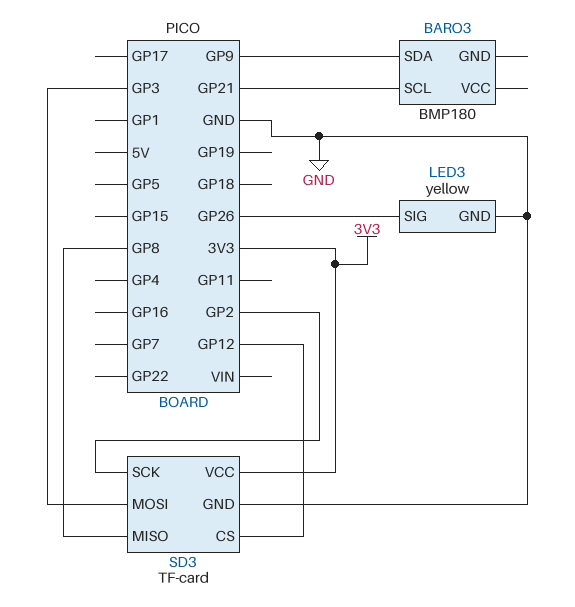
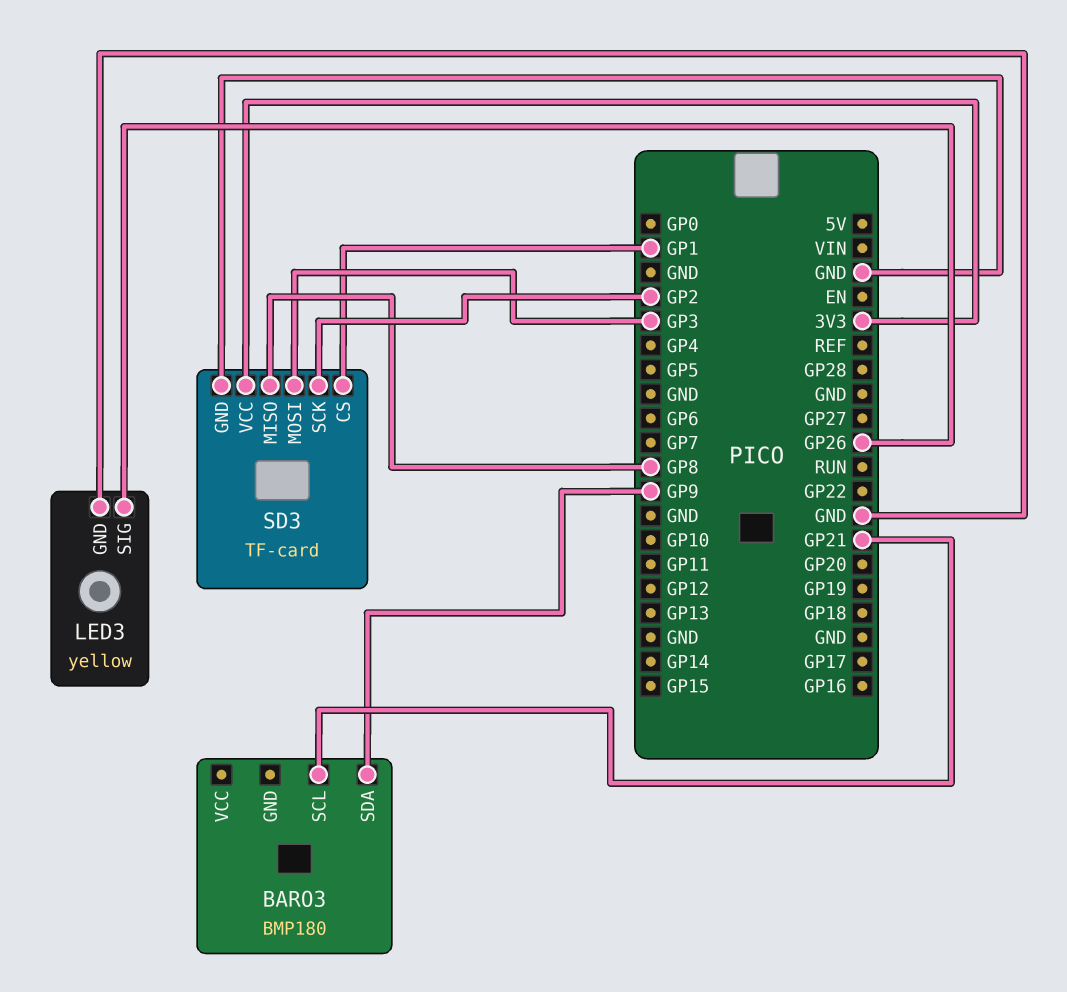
SD3 pin CS: GP12 -> GP1

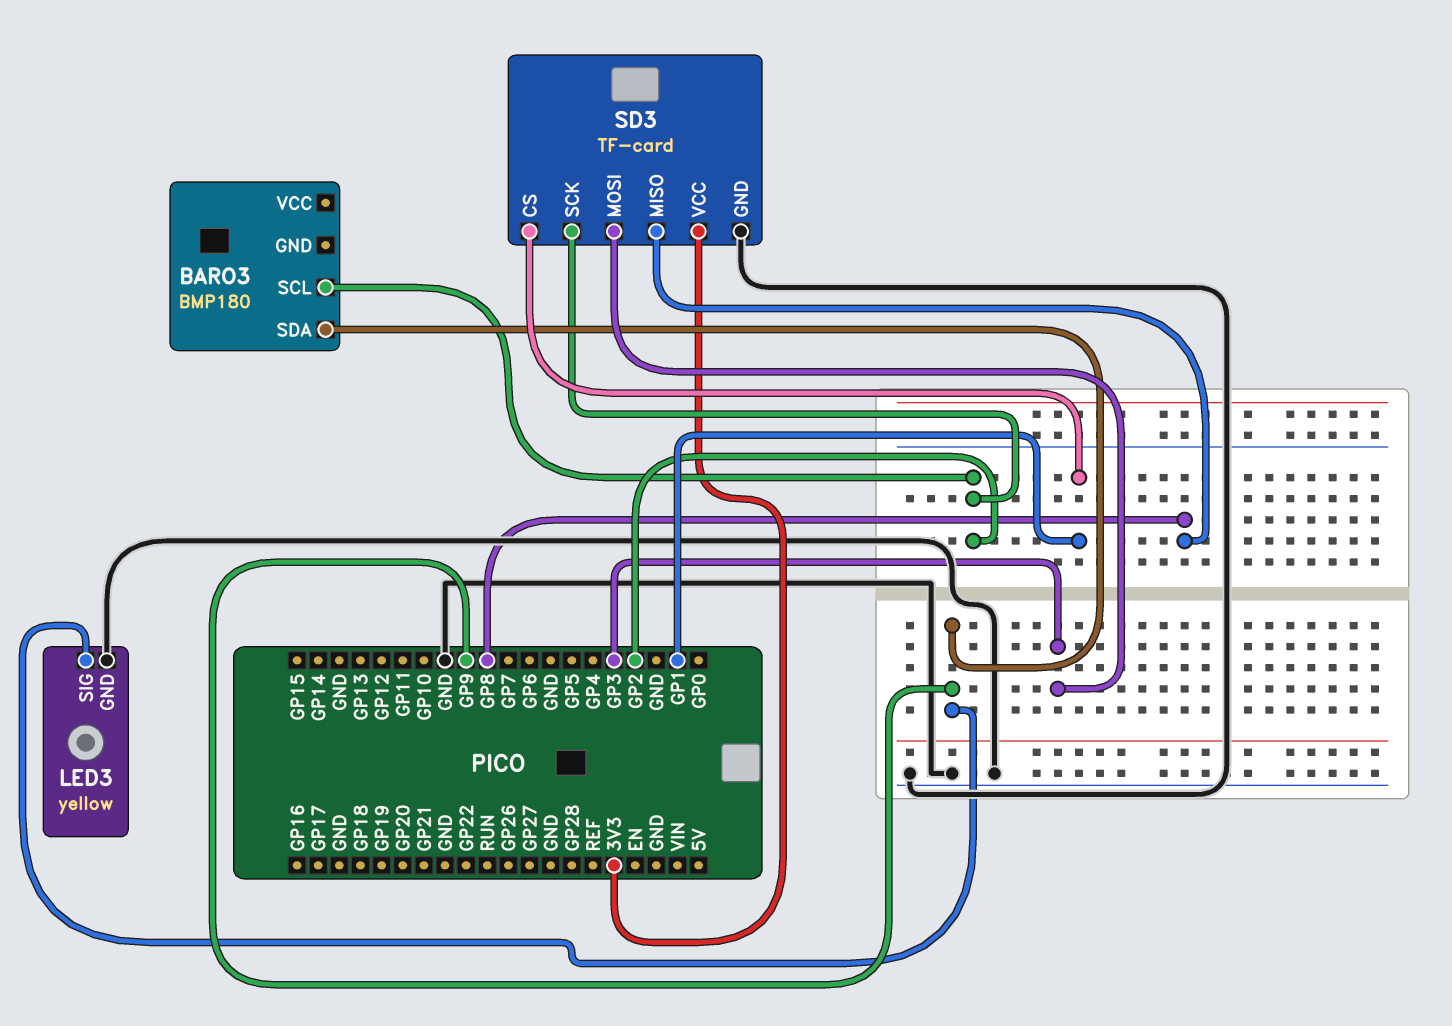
BARO3 pin SCL: GP21 -> GP2
LED3 pin SIG: GP26 -> GP9

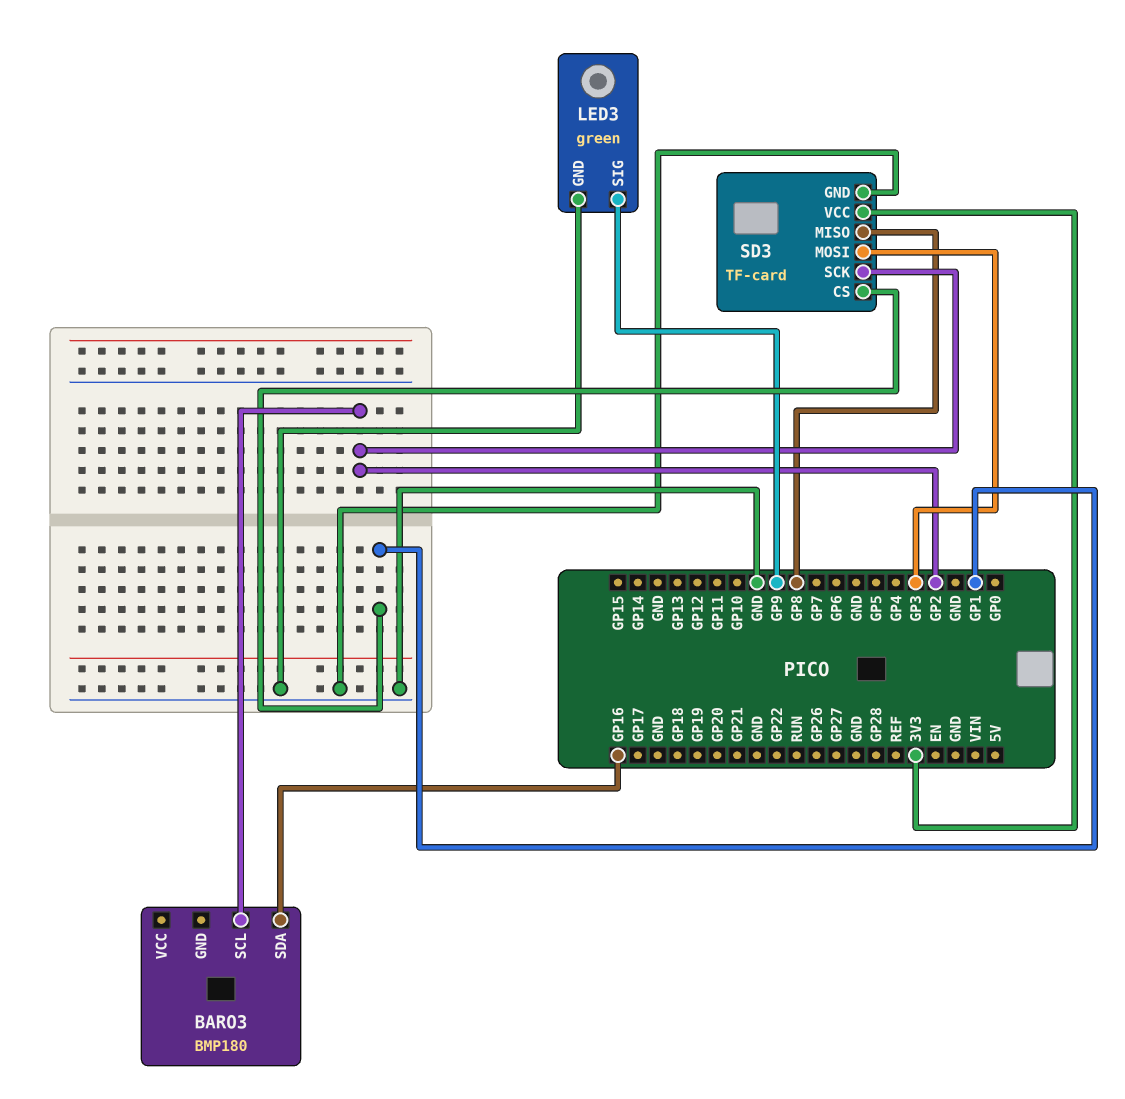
BARO3 pin SDA: GP9 -> GP16
LED3: yellow -> green

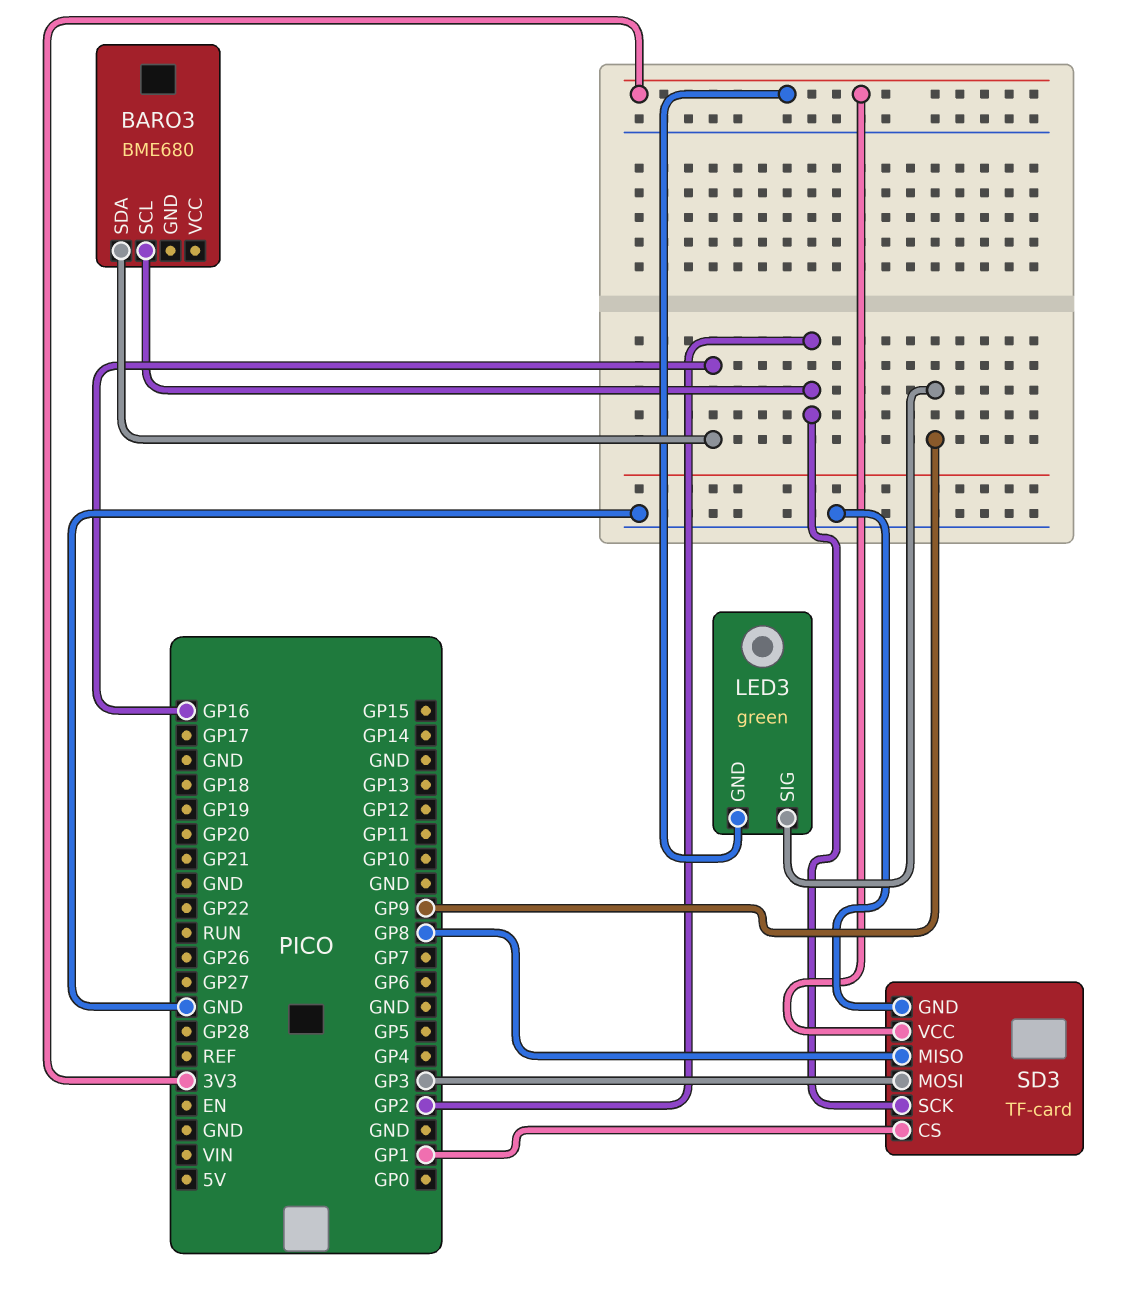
BARO3: BMP180 -> BME680
LED3 pin GND: GND -> 3V3

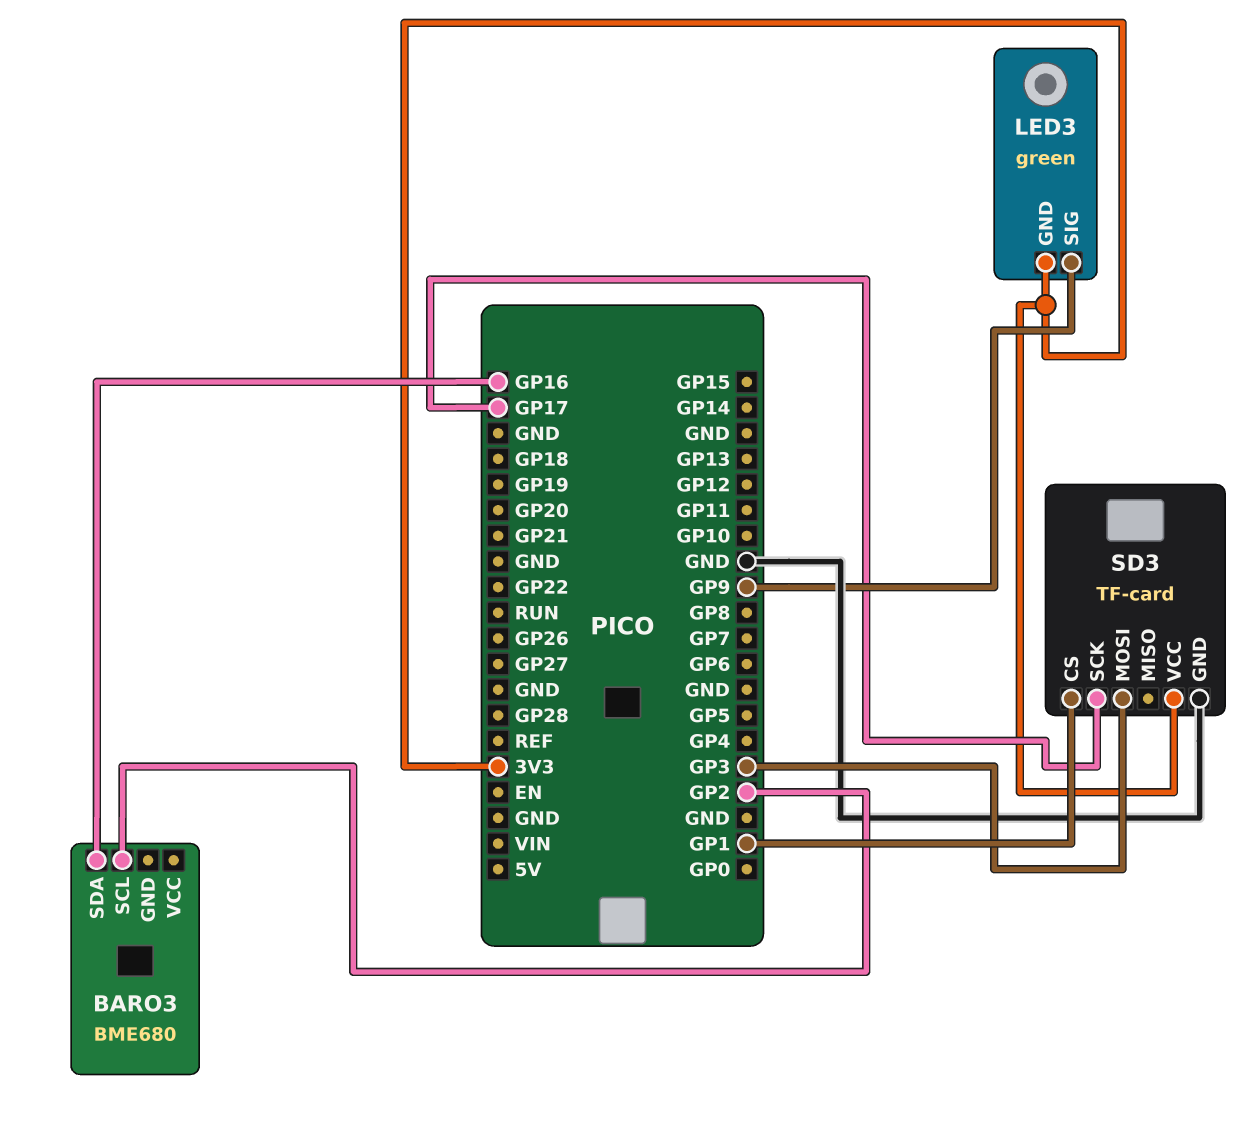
SD3 pin MISO: GP8 -> none
SD3 pin SCK: GP2 -> GP17

